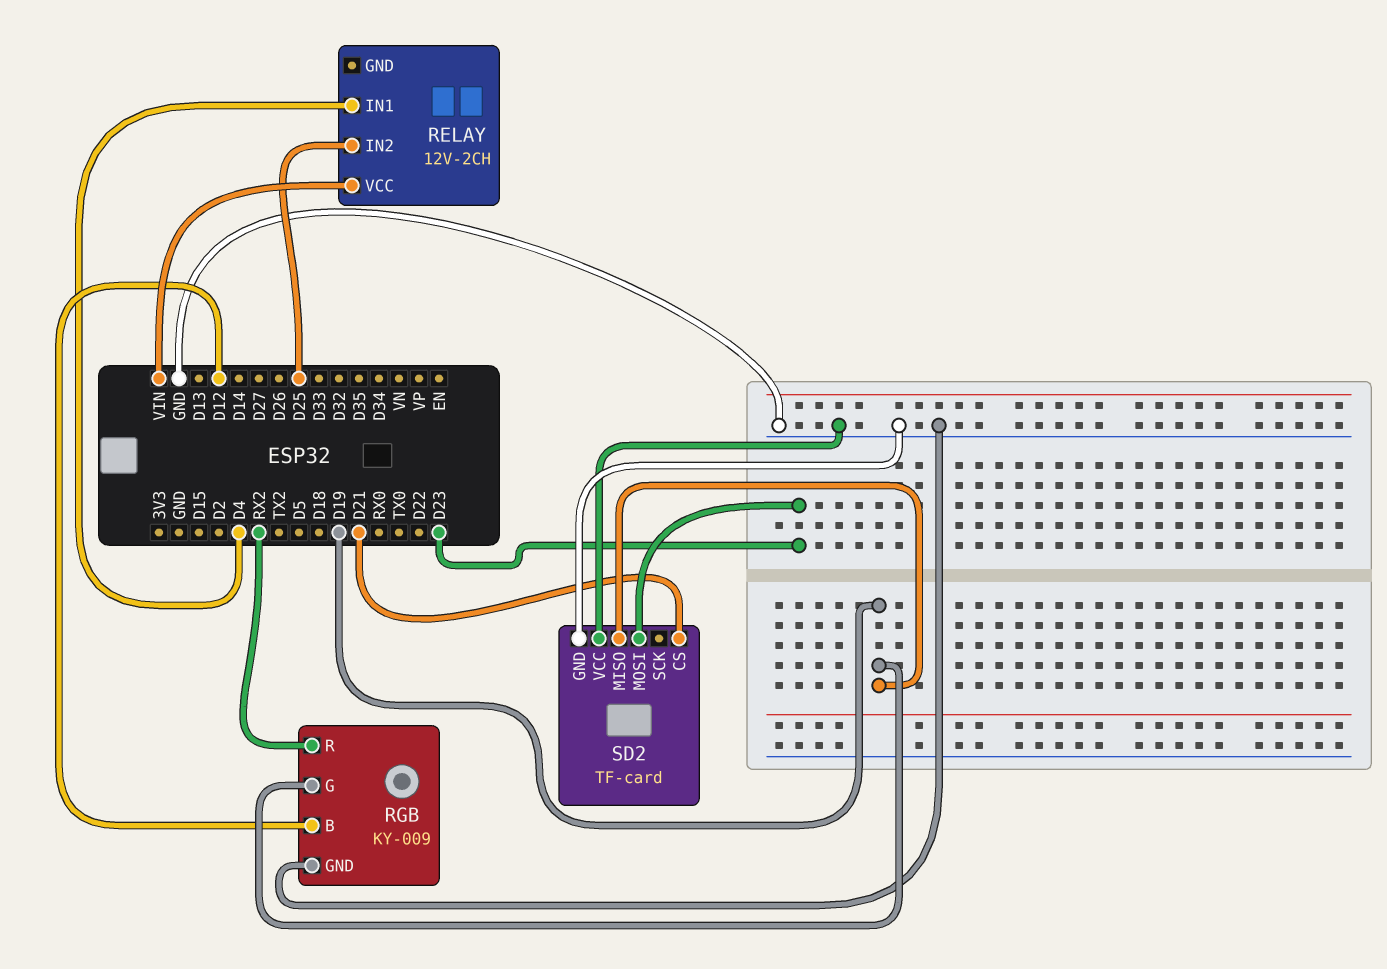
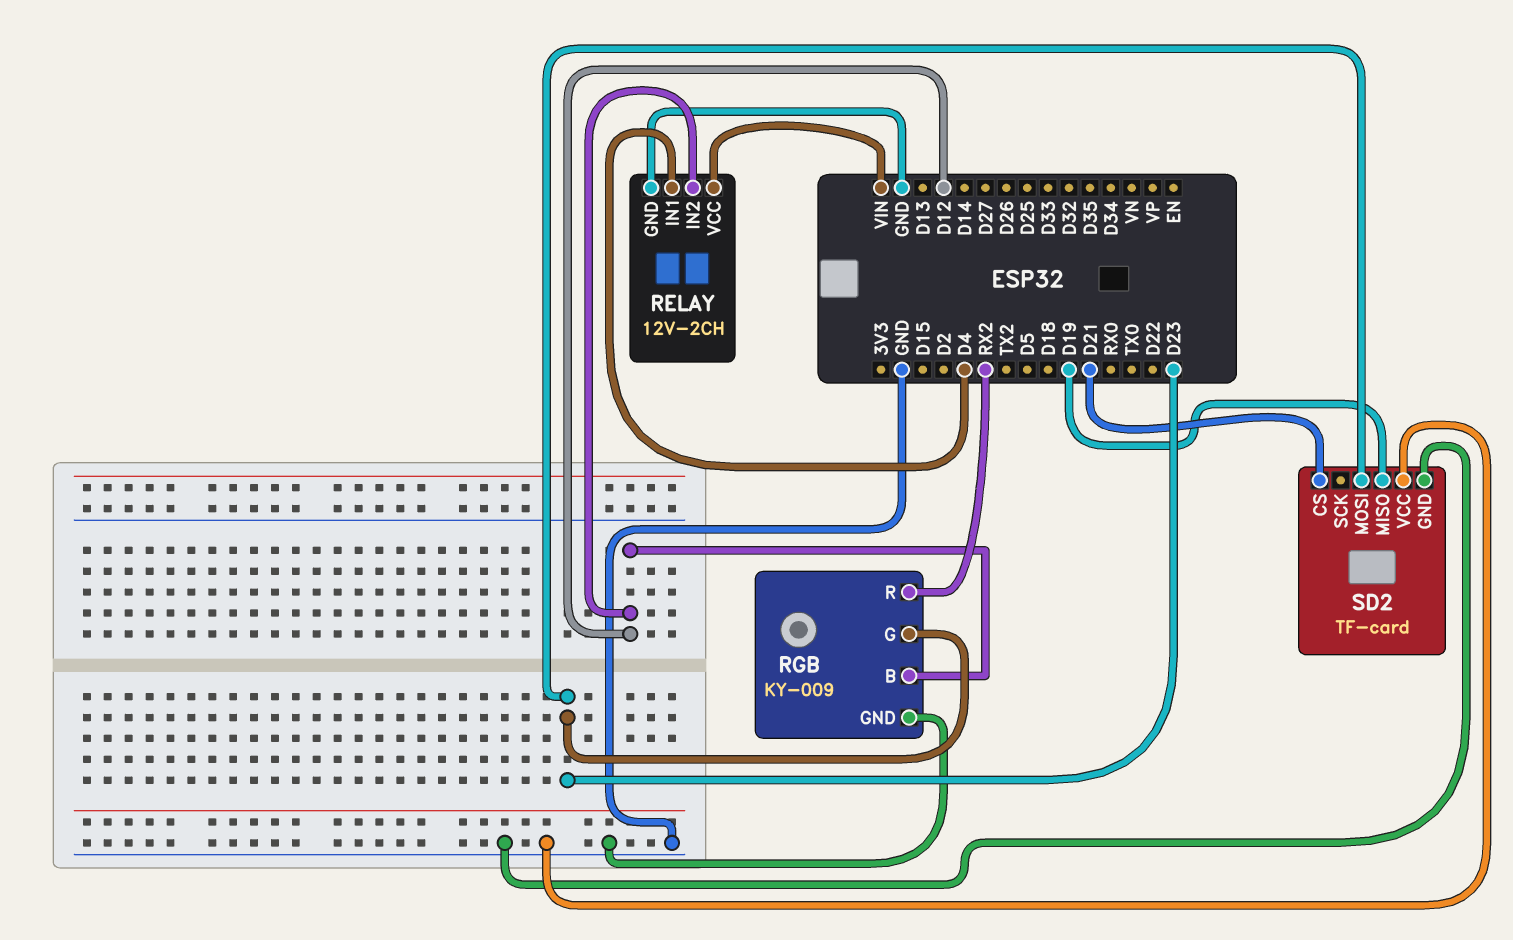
RELAY pin GND: none -> GND
RELAY pin IN2: D25 -> D12
RGB pin G: D19 -> D23

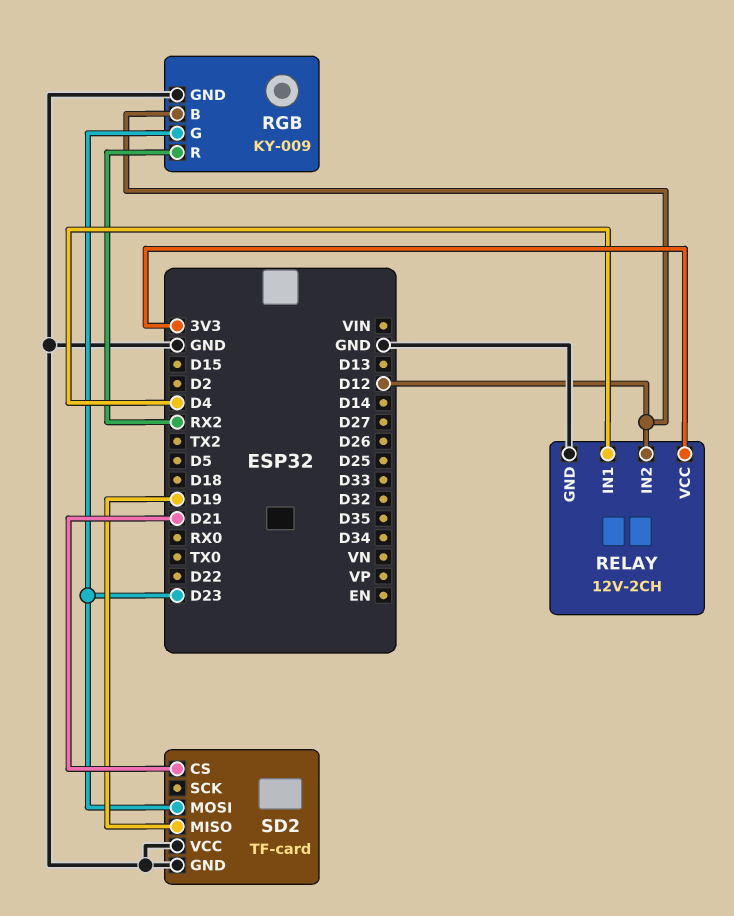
RELAY pin VCC: VIN -> 3V3

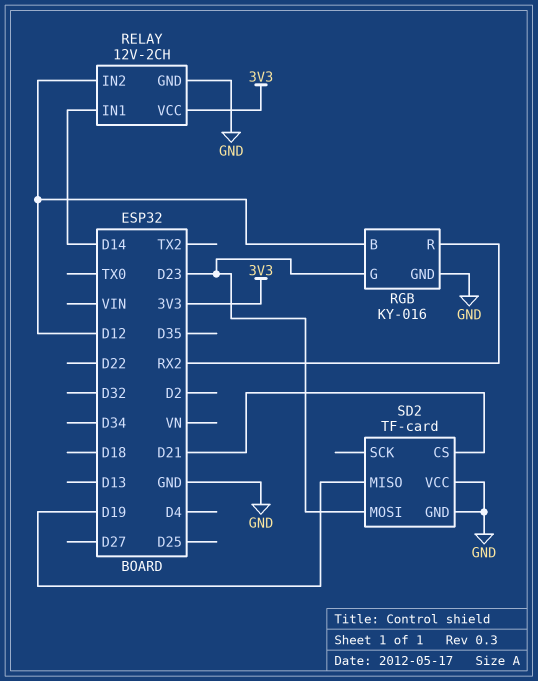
RELAY pin IN1: D4 -> D14
RGB: KY-009 -> KY-016

